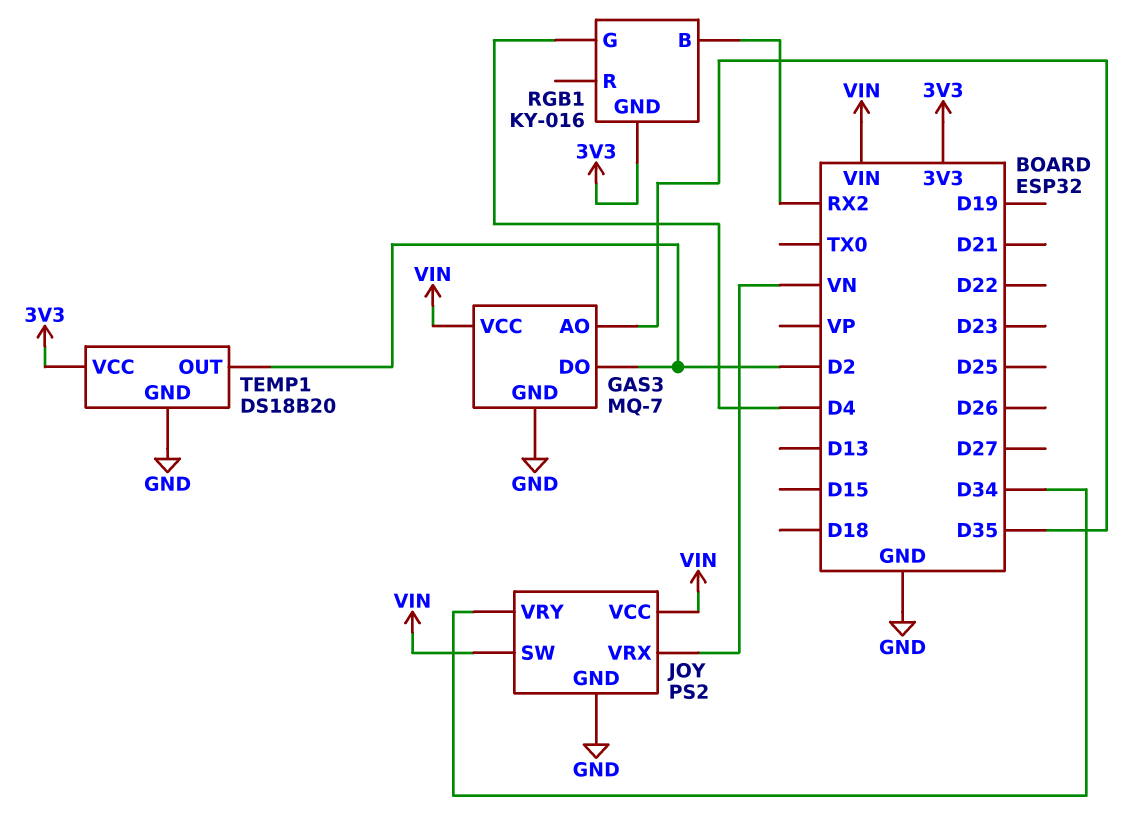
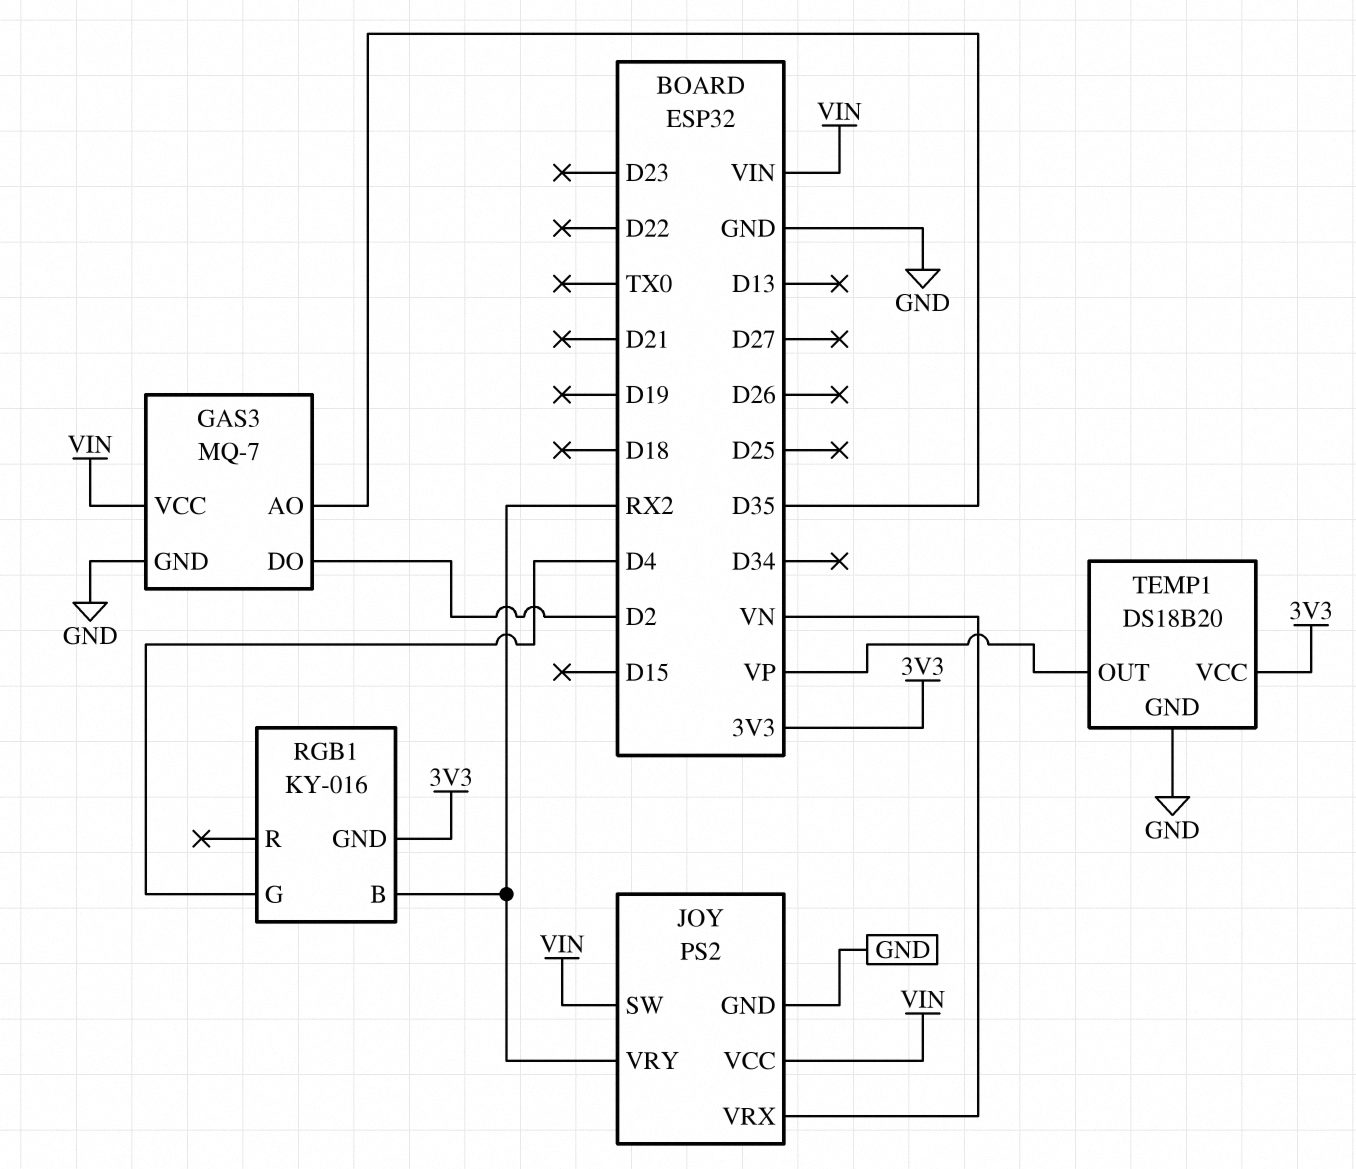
JOY pin VRY: D34 -> RX2
TEMP1 pin OUT: D2 -> VP

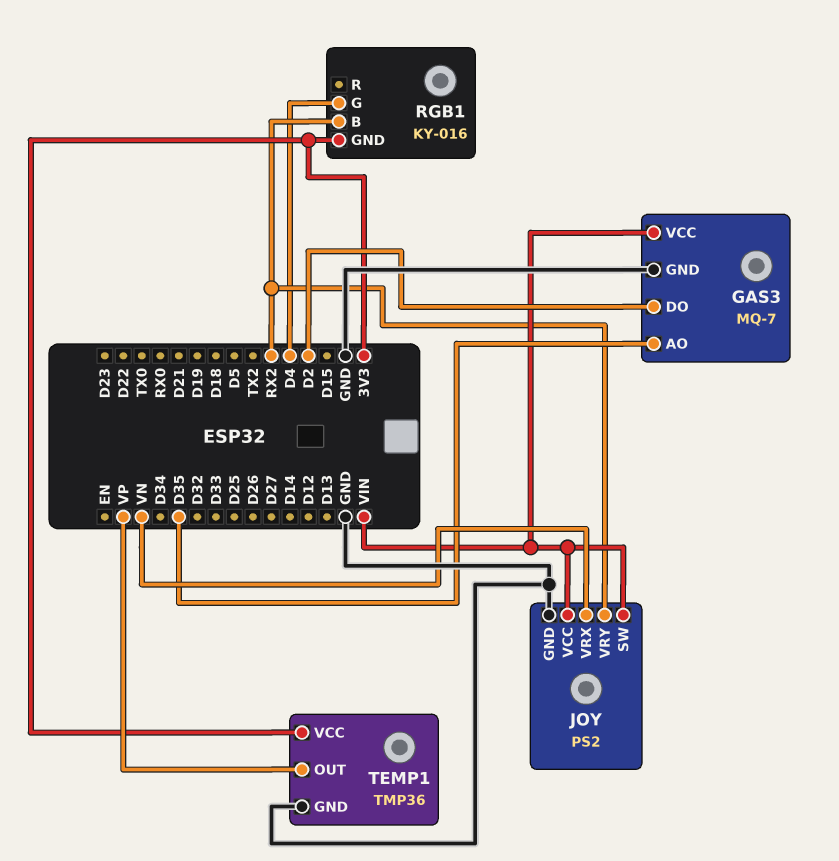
TEMP1: DS18B20 -> TMP36

